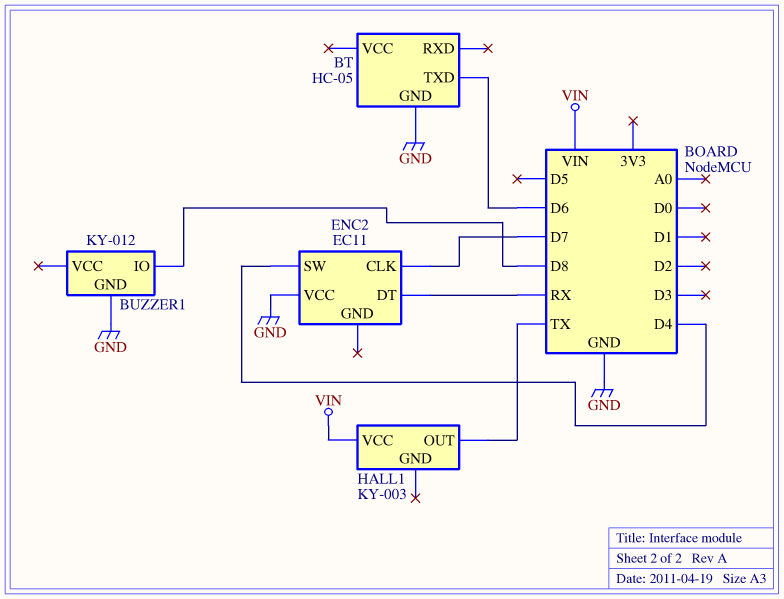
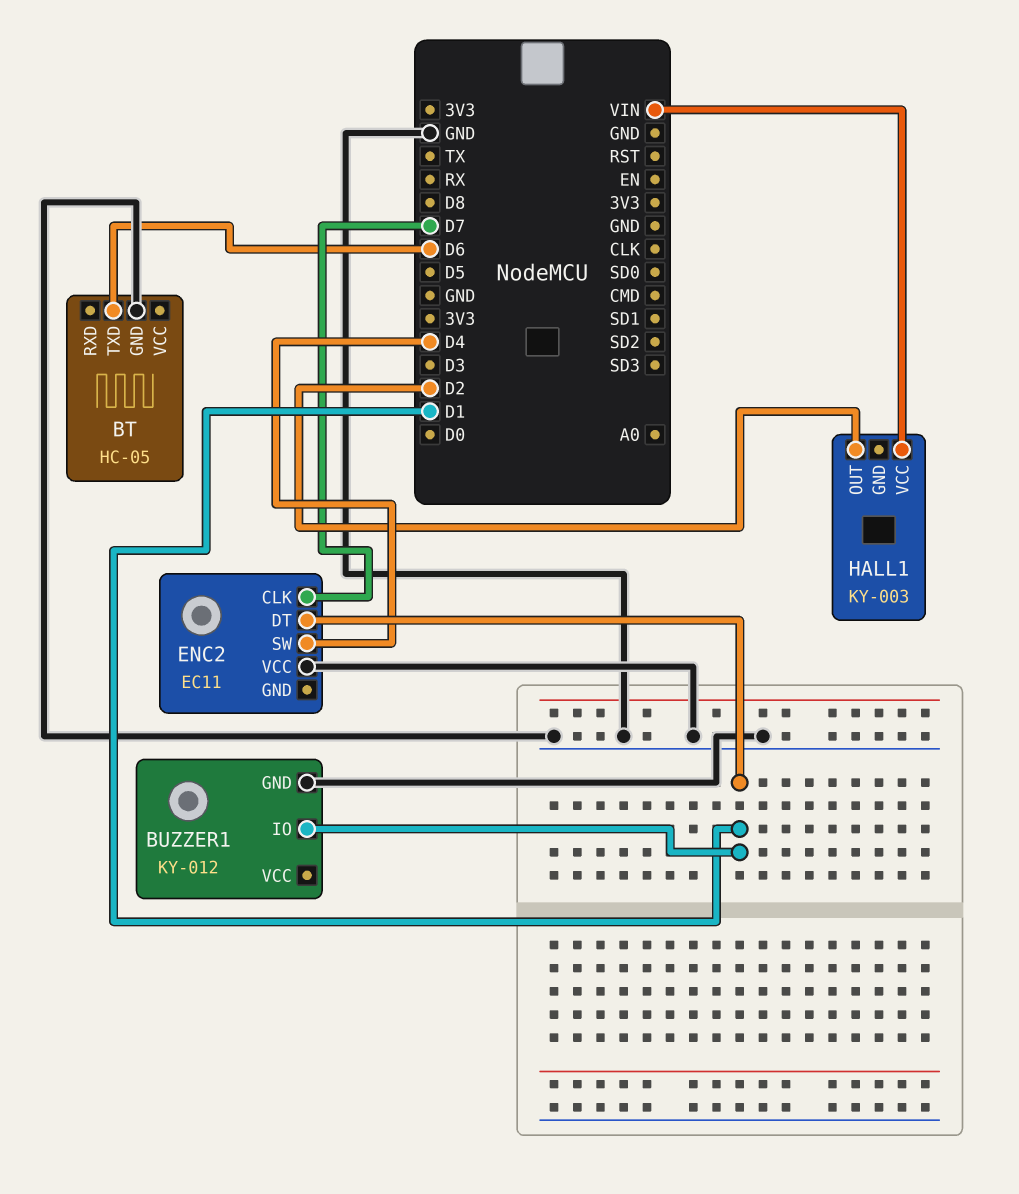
BUZZER1 pin IO: D8 -> D1
ENC2 pin DT: RX -> D1
HALL1 pin OUT: TX -> D2

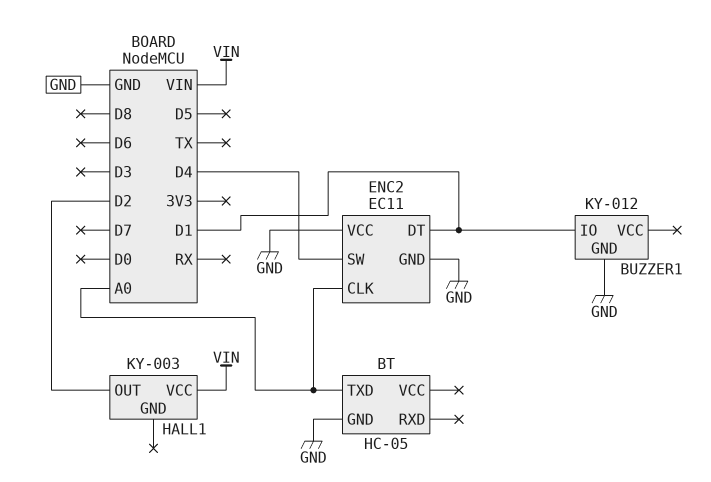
BT pin TXD: D6 -> A0
ENC2 pin CLK: D7 -> A0
ENC2 pin GND: none -> GND

